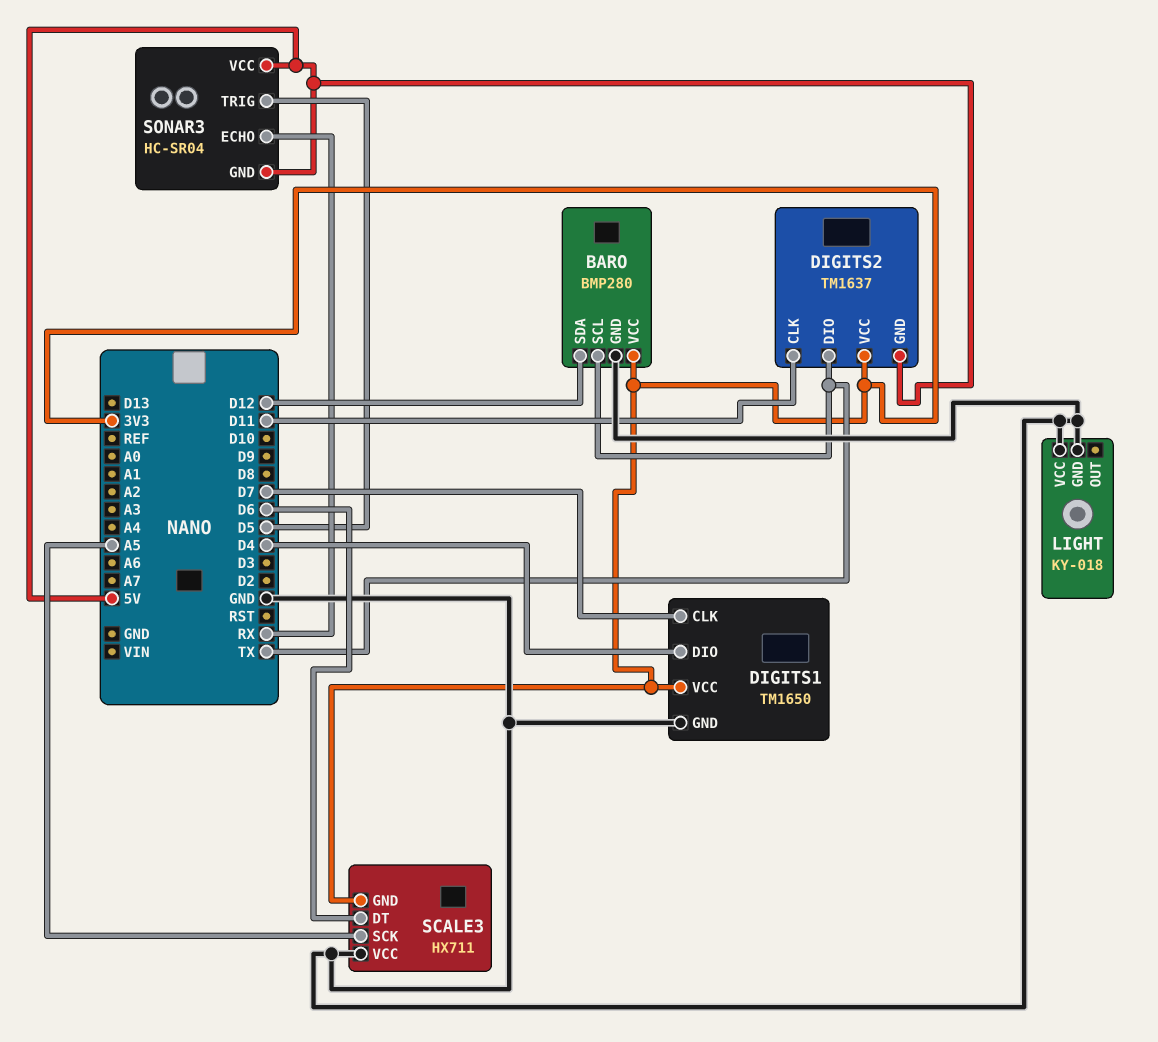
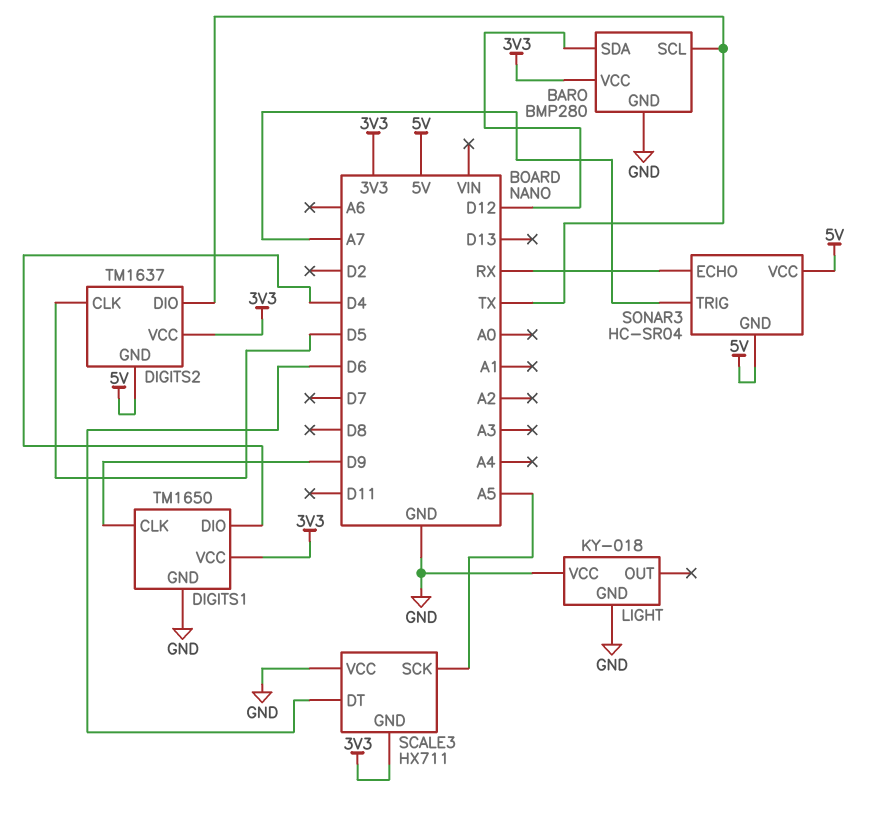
DIGITS1 pin CLK: D7 -> D9
DIGITS2 pin CLK: D11 -> D5
SONAR3 pin TRIG: D5 -> A7

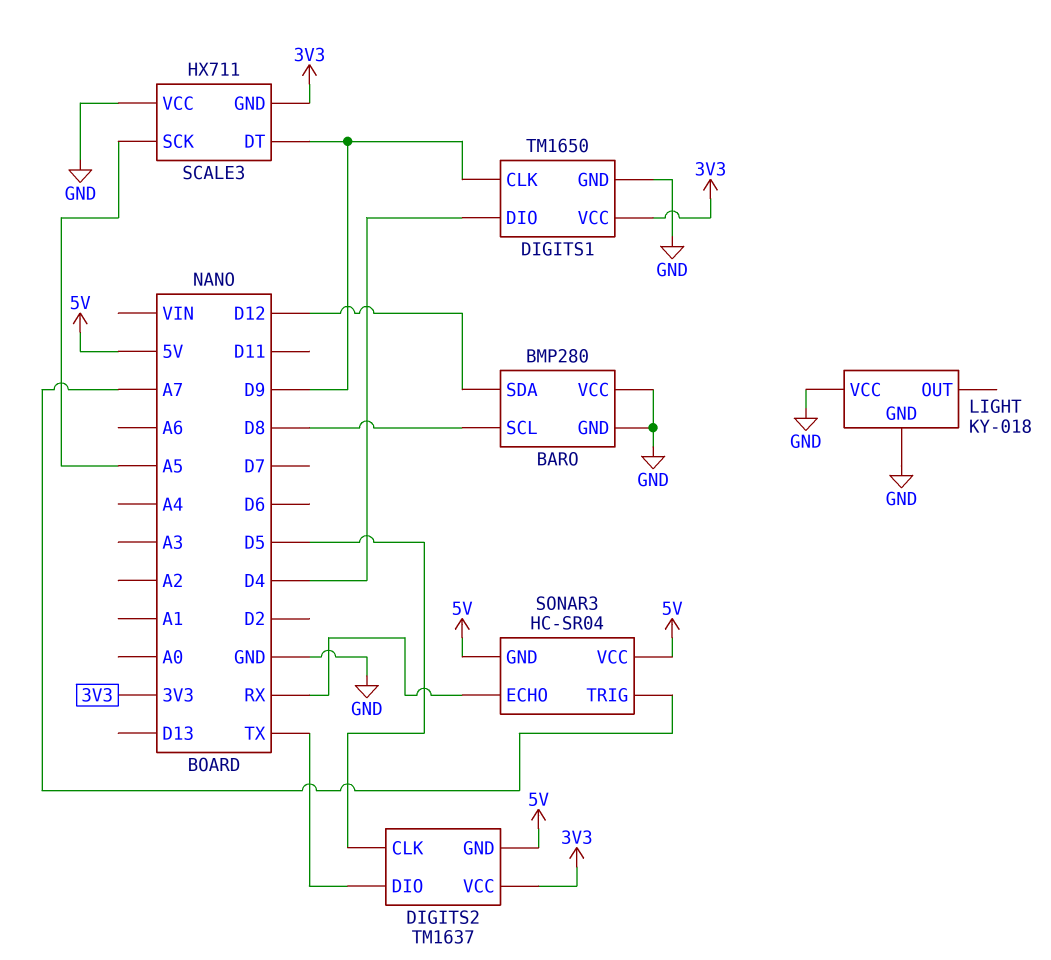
BARO pin SCL: TX -> D8
BARO pin VCC: 3V3 -> GND
SCALE3 pin DT: D6 -> D9

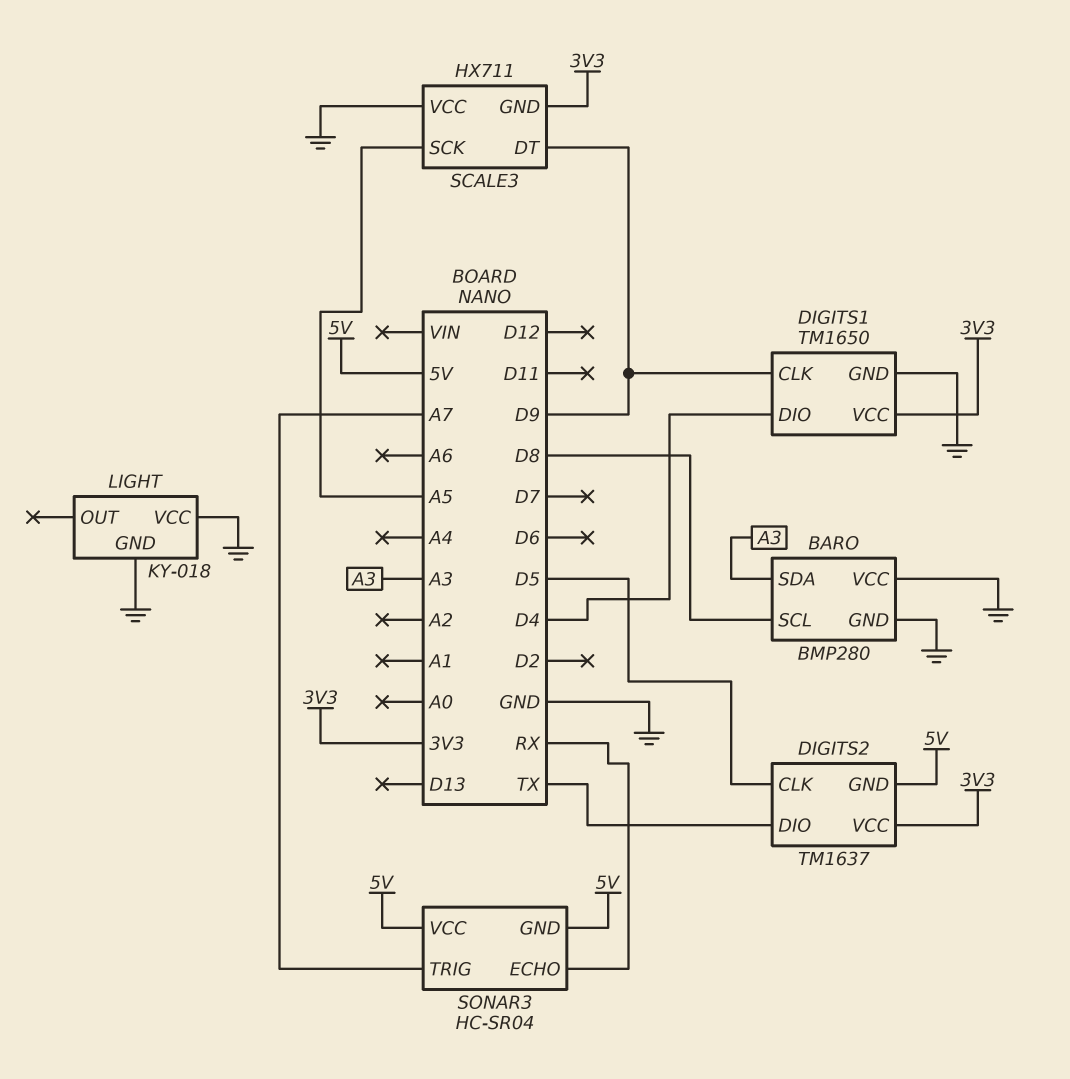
BARO pin SDA: D12 -> A3

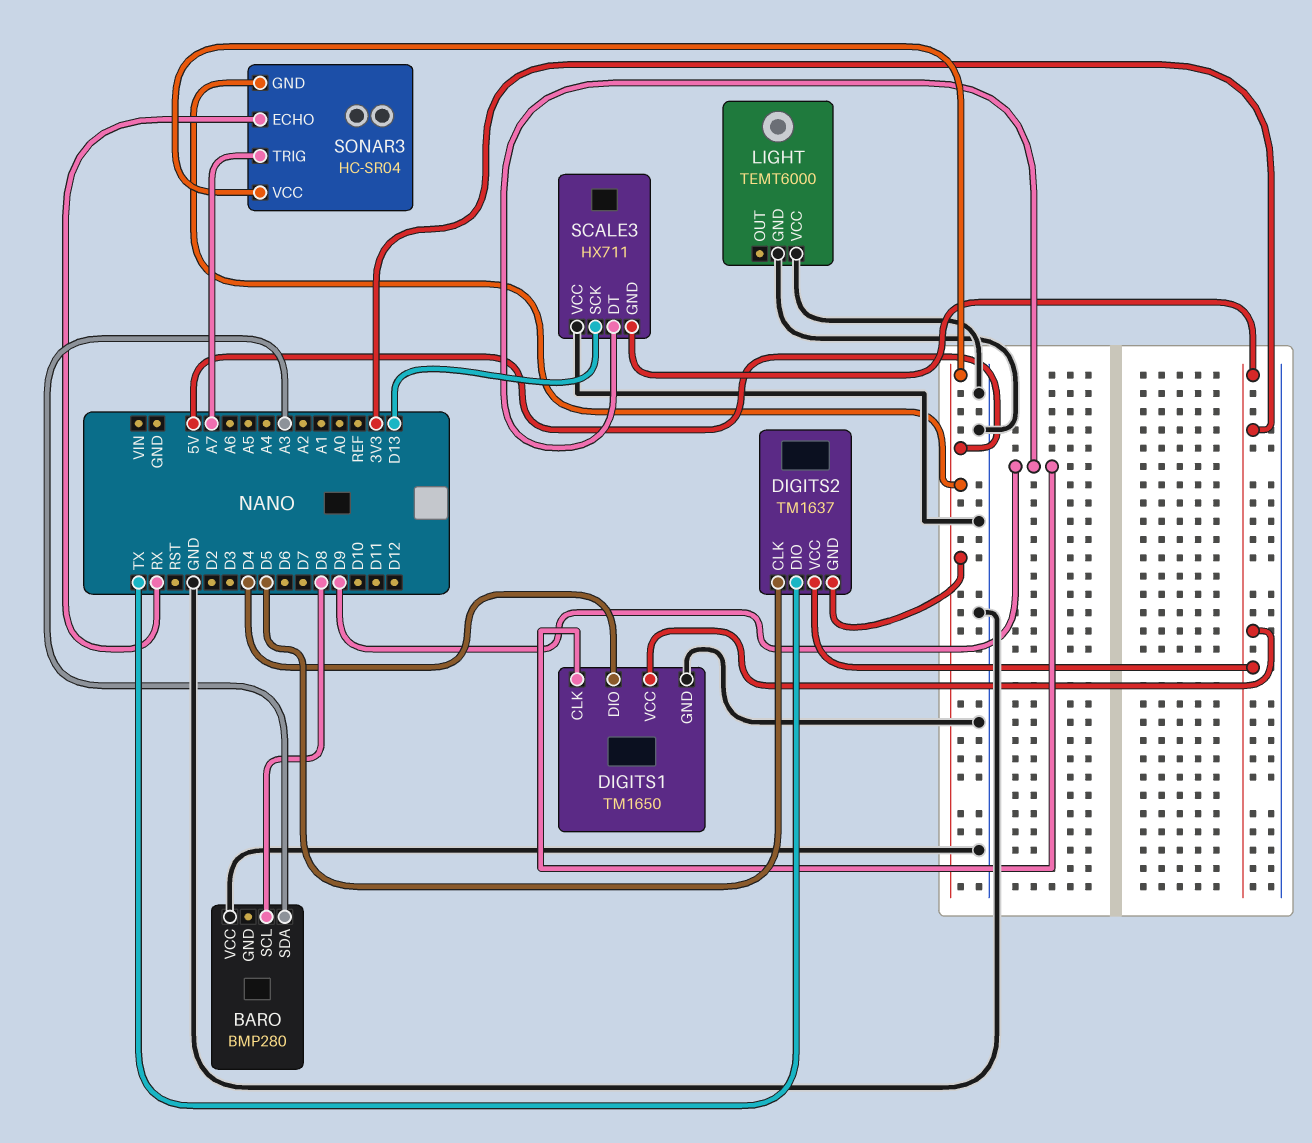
BARO pin GND: GND -> none
LIGHT: KY-018 -> TEMT6000
SCALE3 pin SCK: A5 -> D13

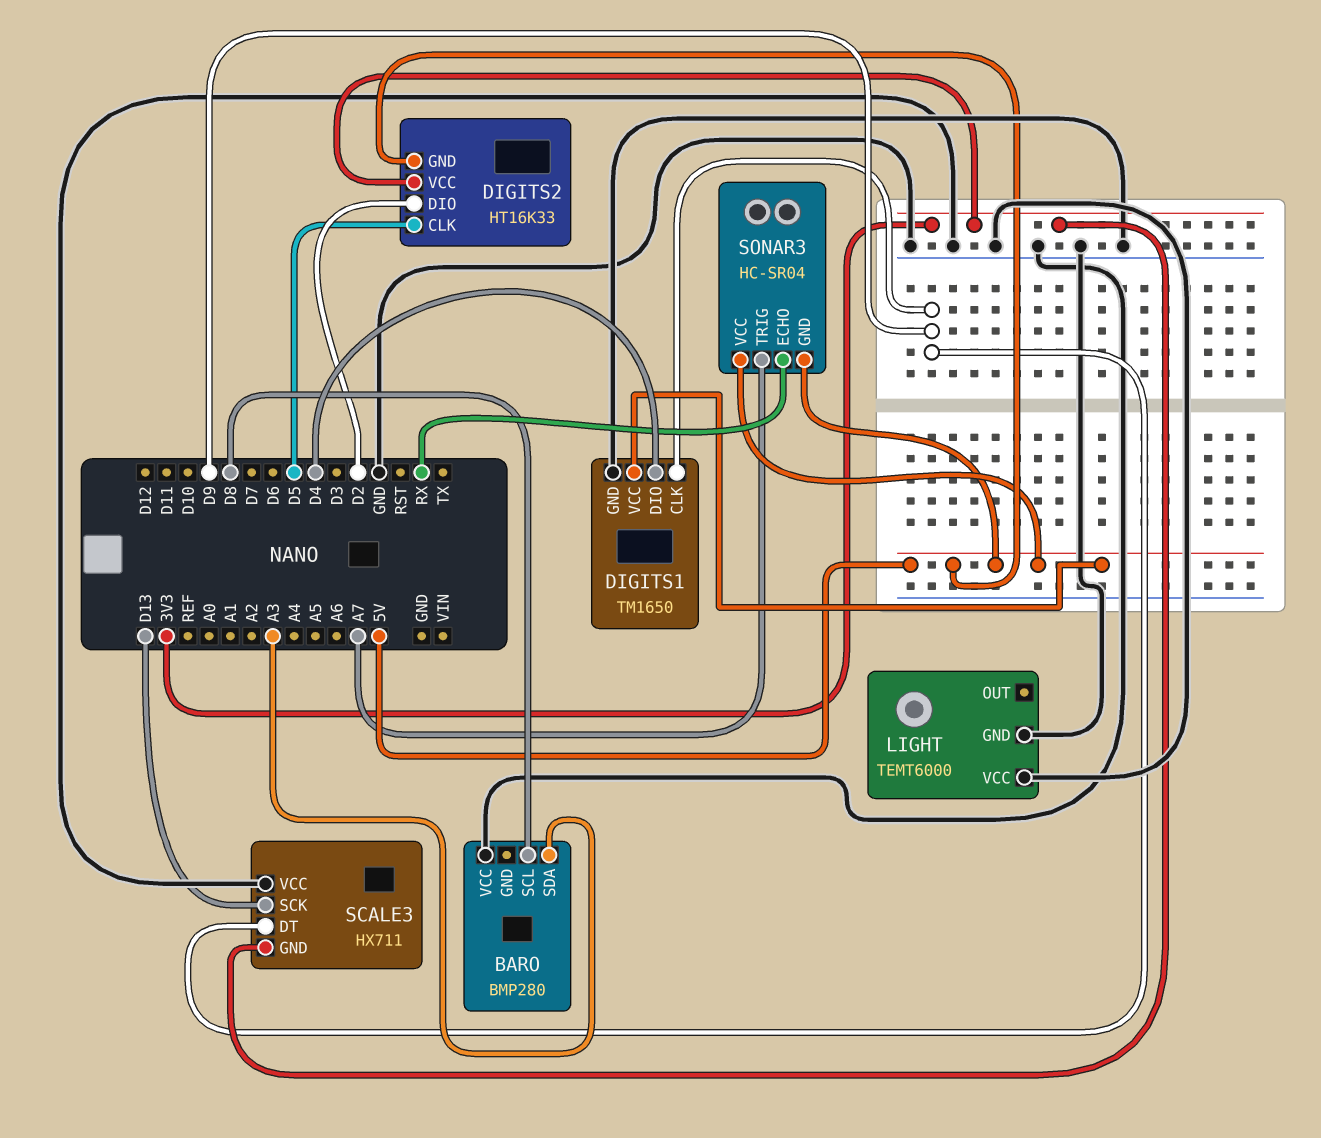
DIGITS1 pin VCC: 3V3 -> 5V
DIGITS2: TM1637 -> HT16K33
DIGITS2 pin DIO: TX -> D2

